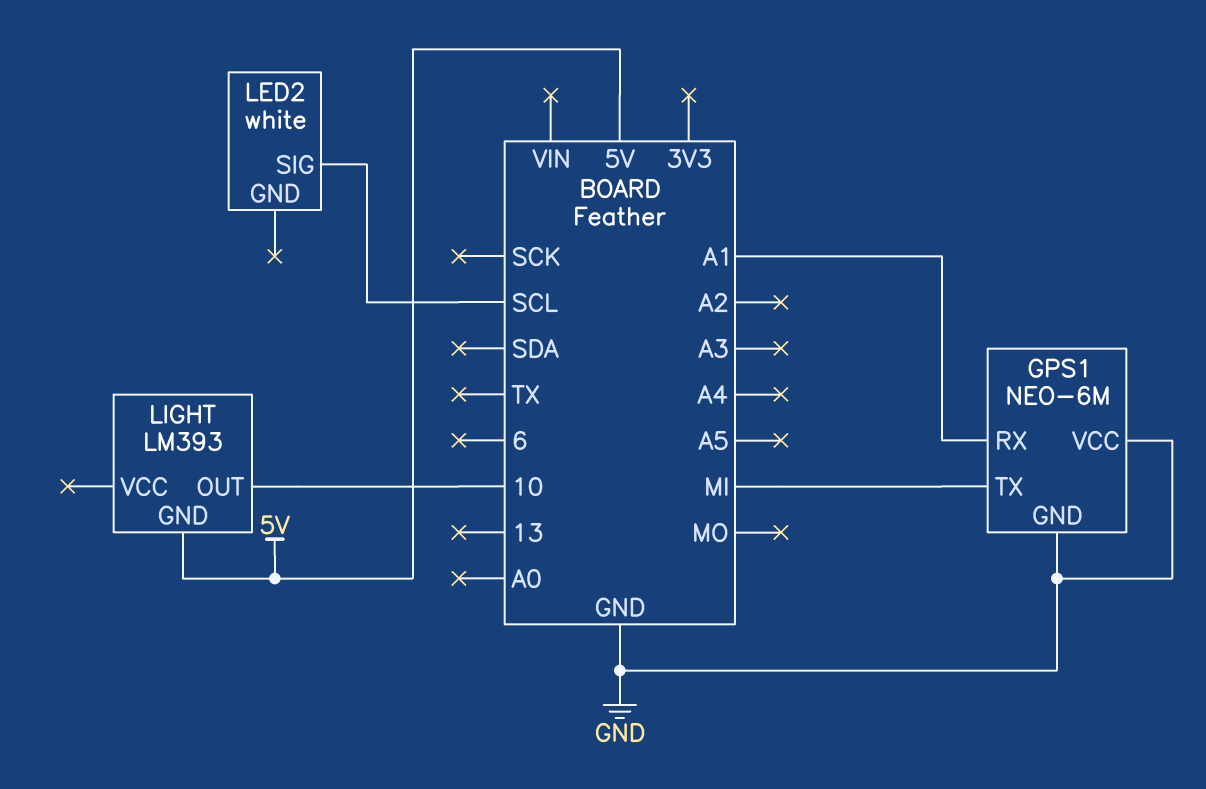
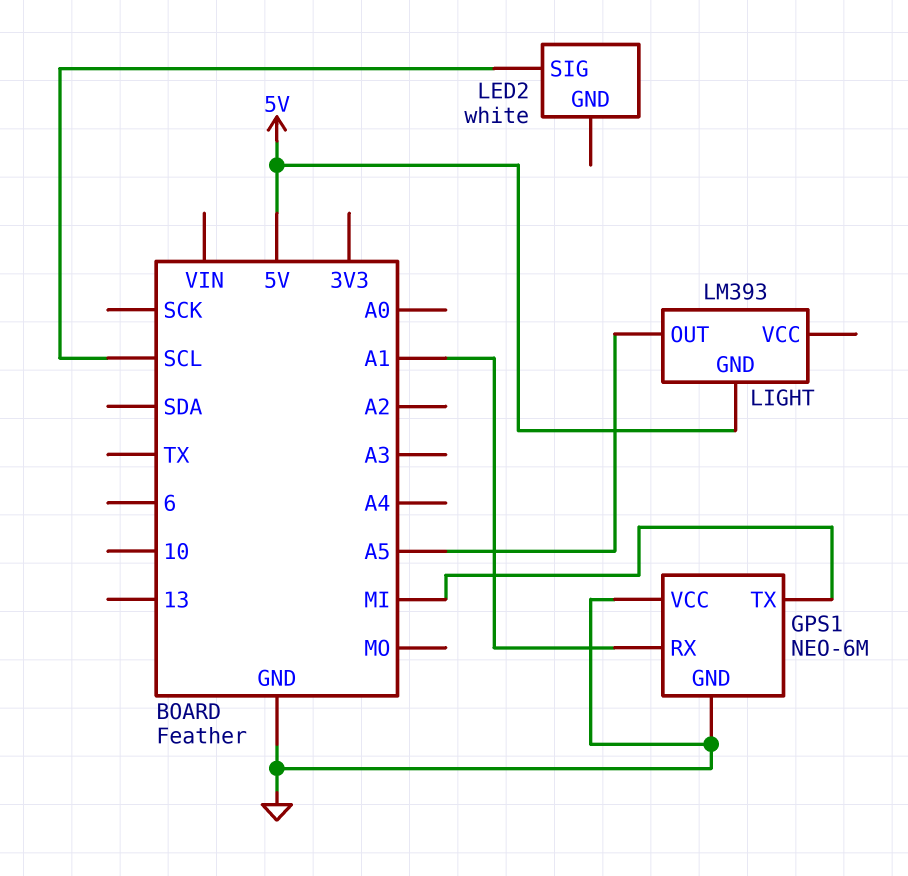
LIGHT pin OUT: 10 -> A5

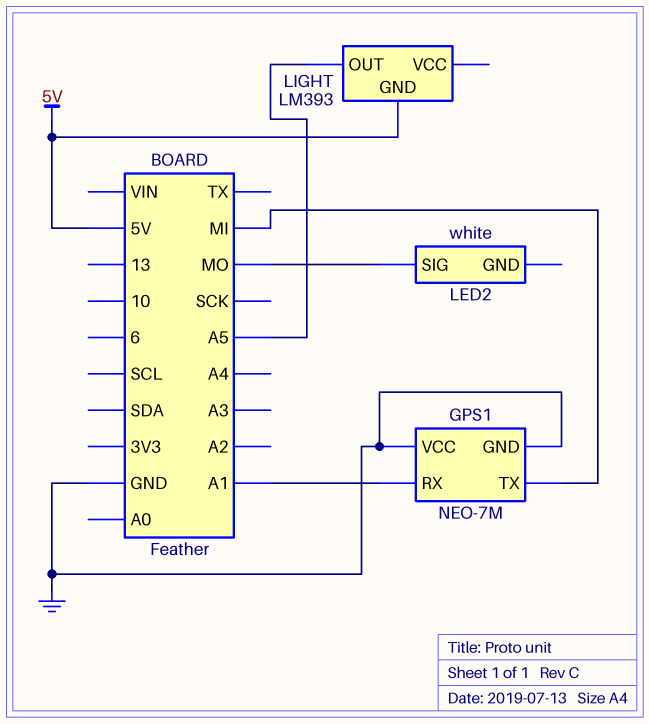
GPS1: NEO-6M -> NEO-7M
LED2 pin SIG: SCL -> MO

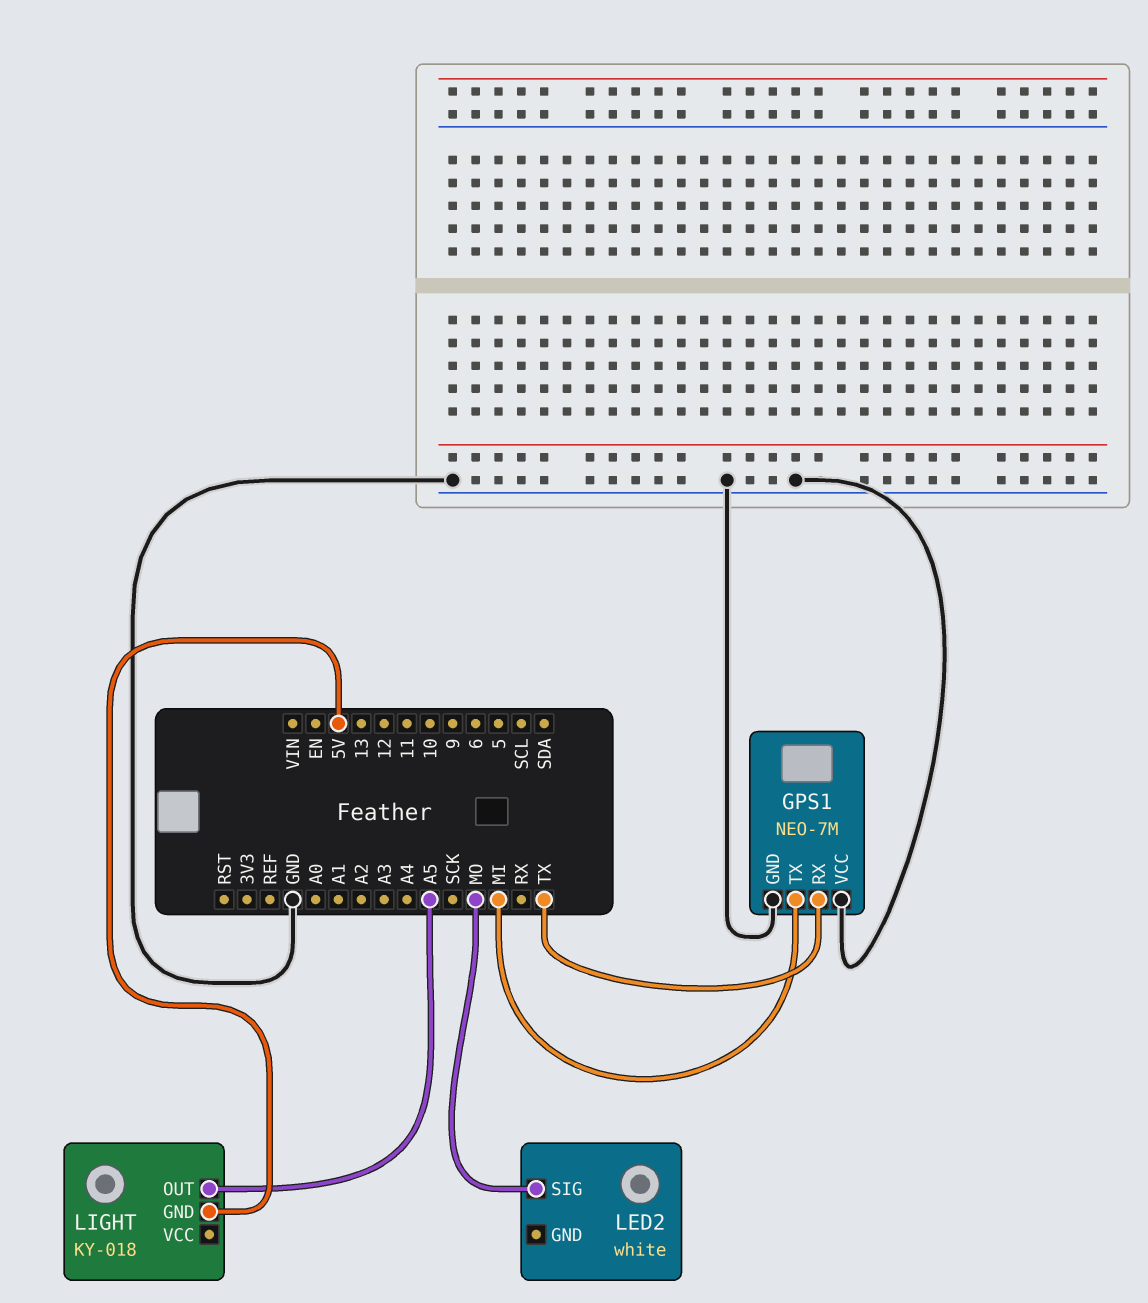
GPS1 pin RX: A1 -> TX
LIGHT: LM393 -> KY-018

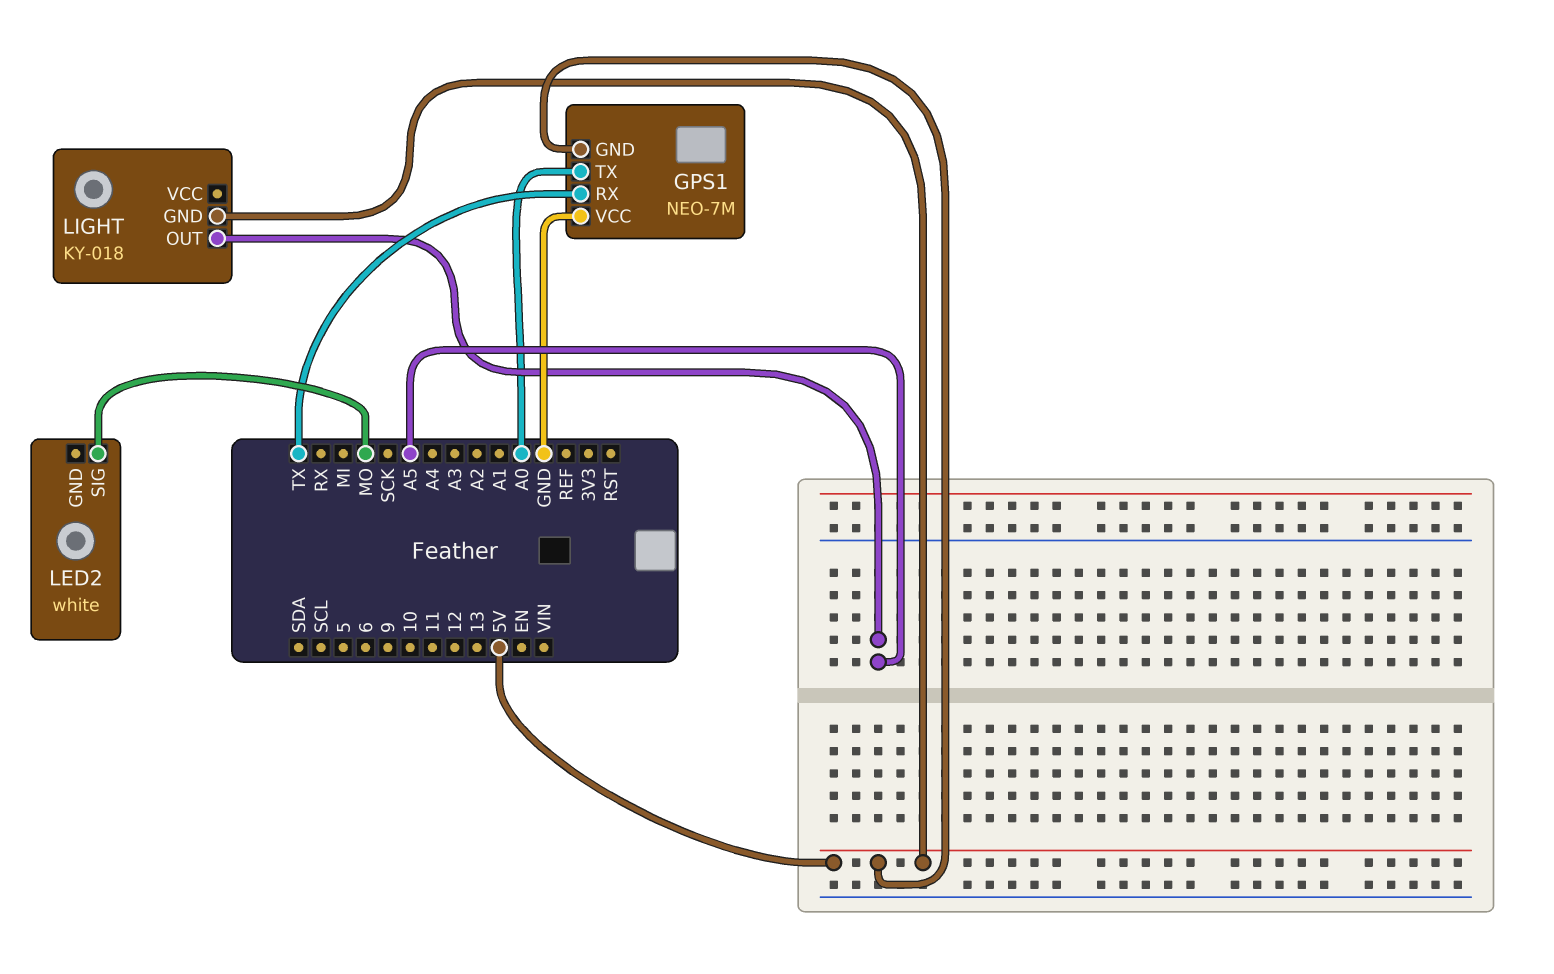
GPS1 pin GND: GND -> 5V
GPS1 pin TX: MI -> A0

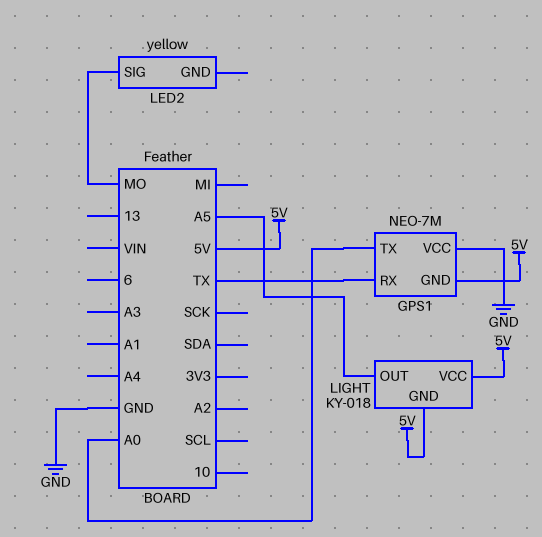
LED2: white -> yellow
LIGHT pin VCC: none -> 5V

